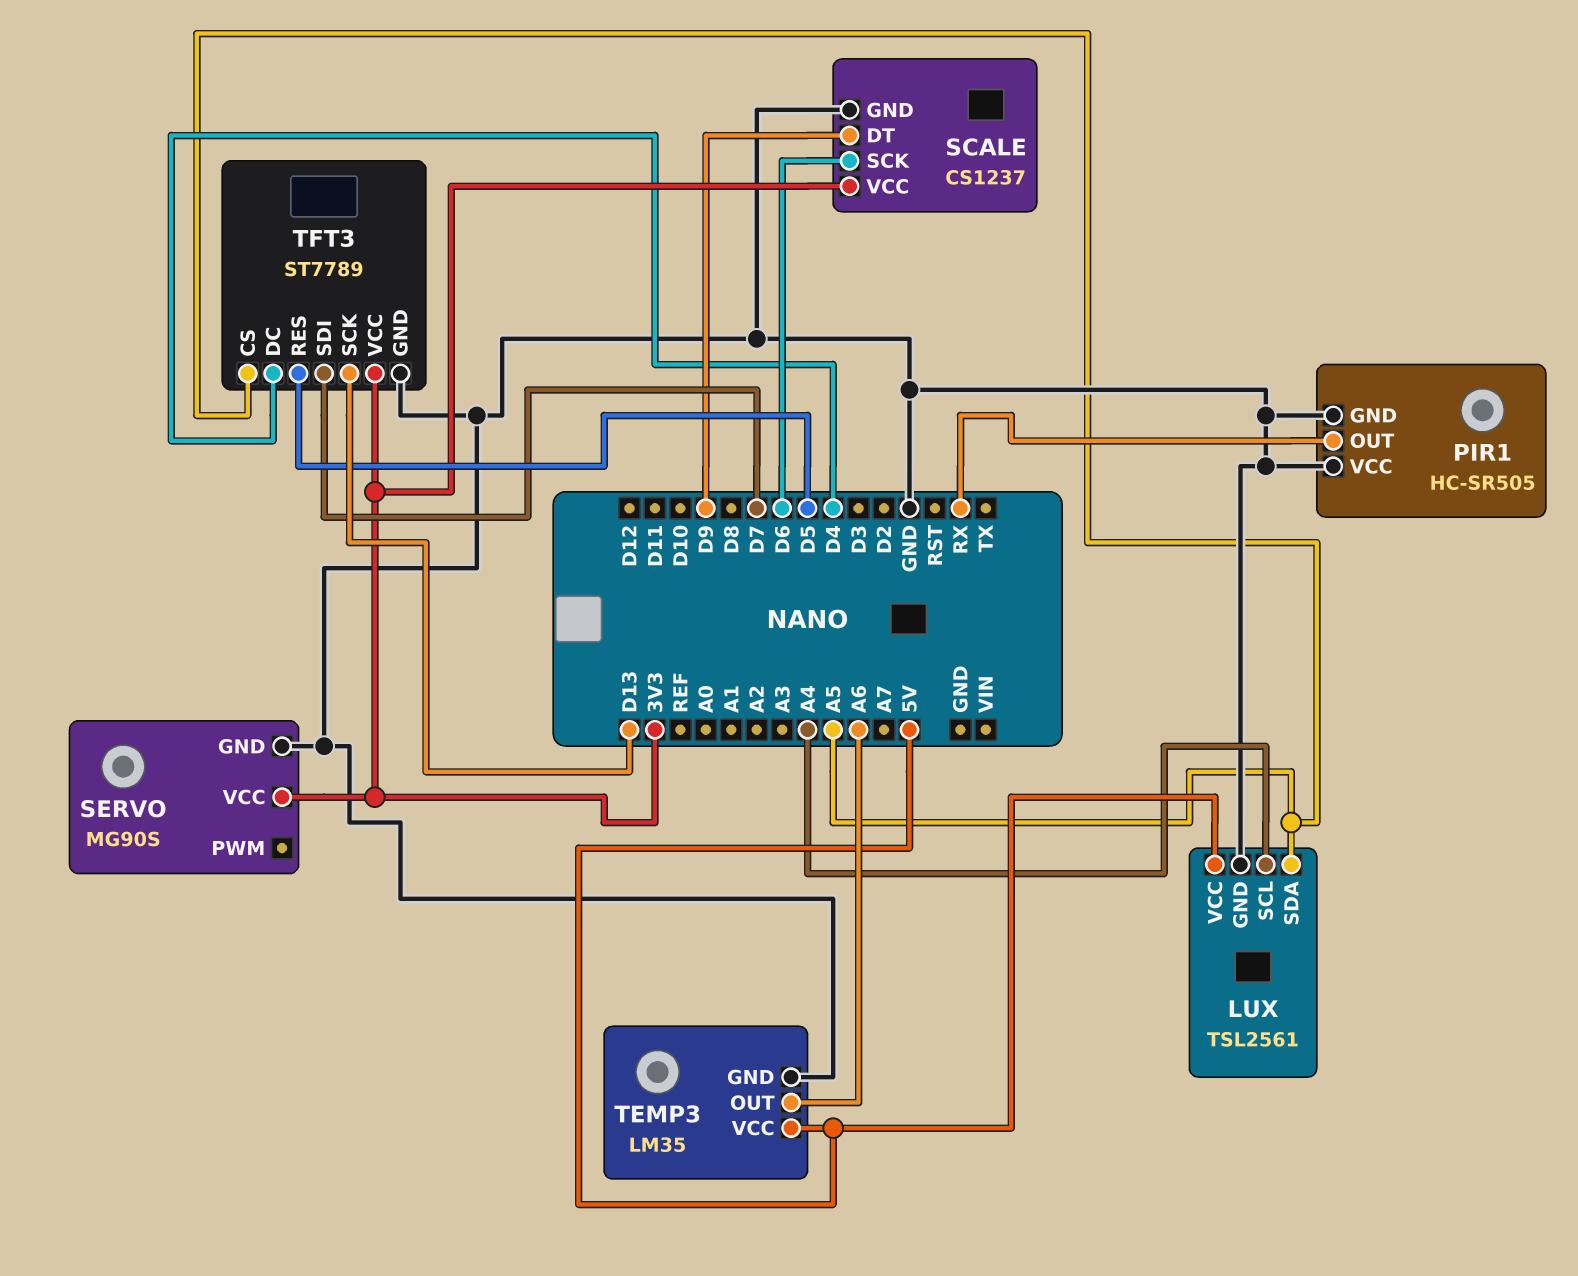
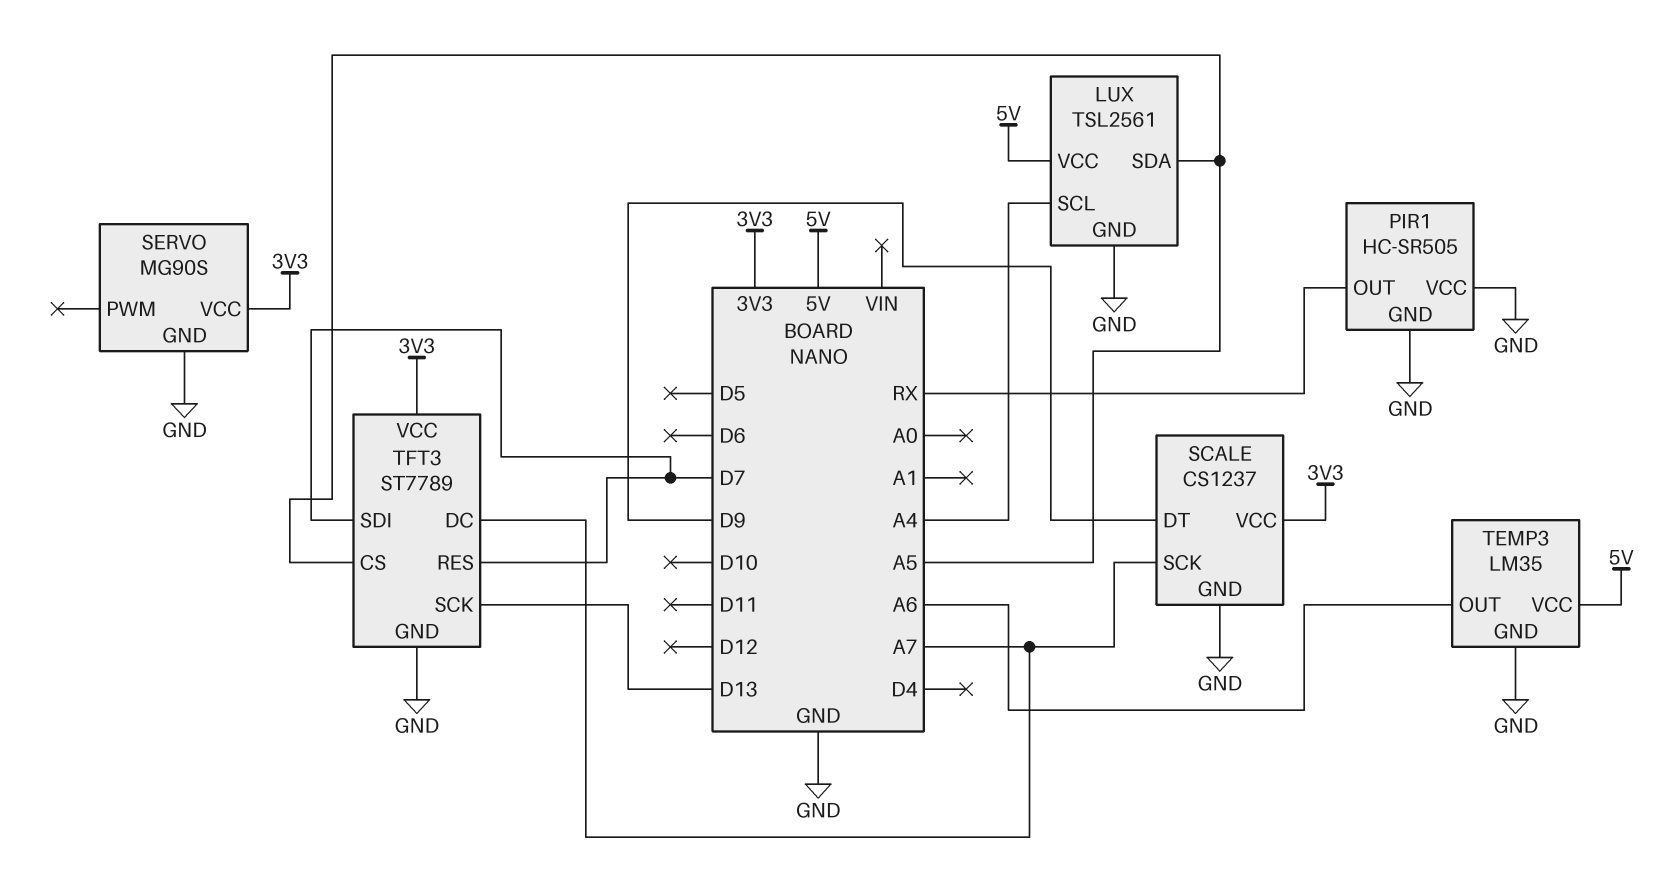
SCALE pin SCK: D6 -> A7
TFT3 pin DC: D4 -> A7
TFT3 pin RES: D5 -> D7

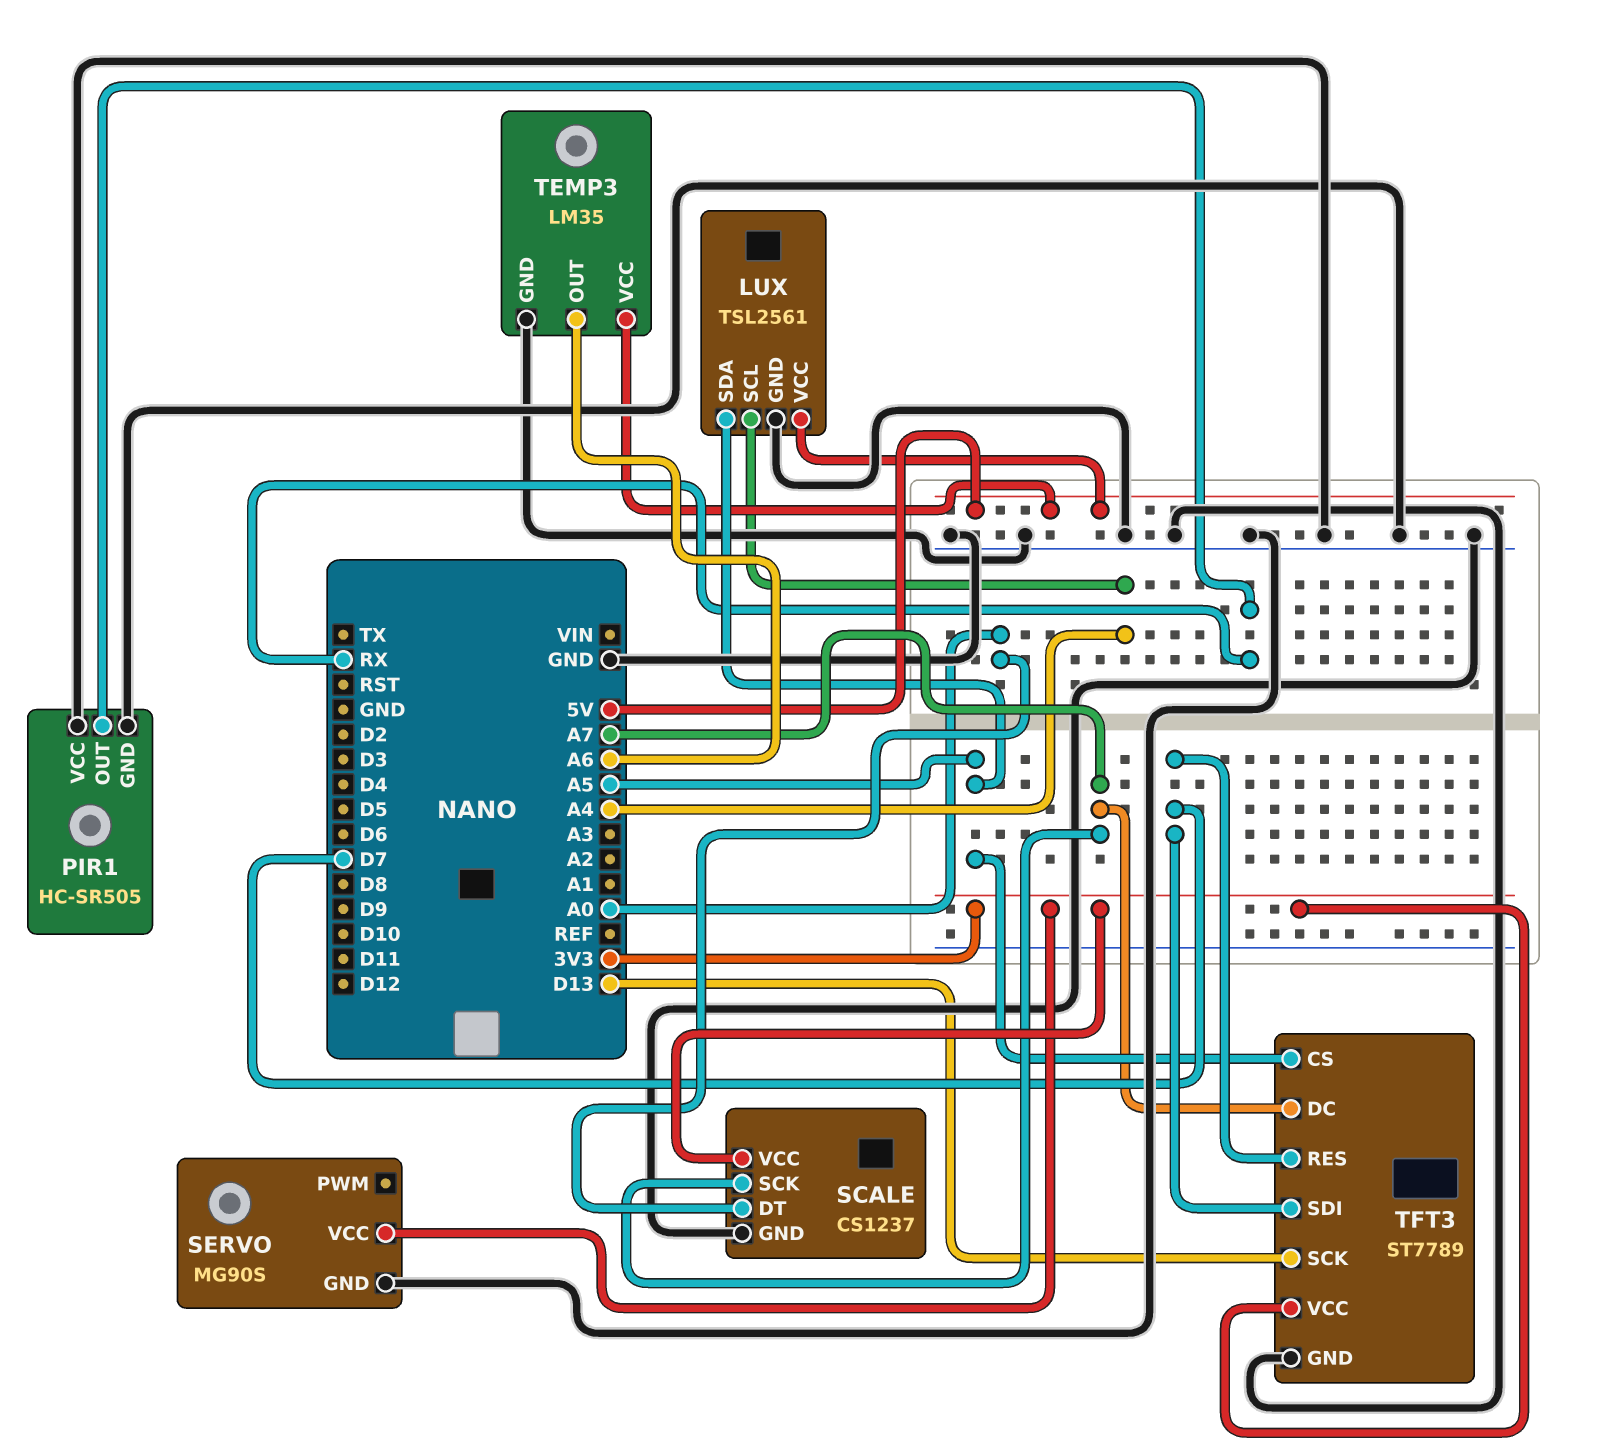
SCALE pin DT: D9 -> A0

